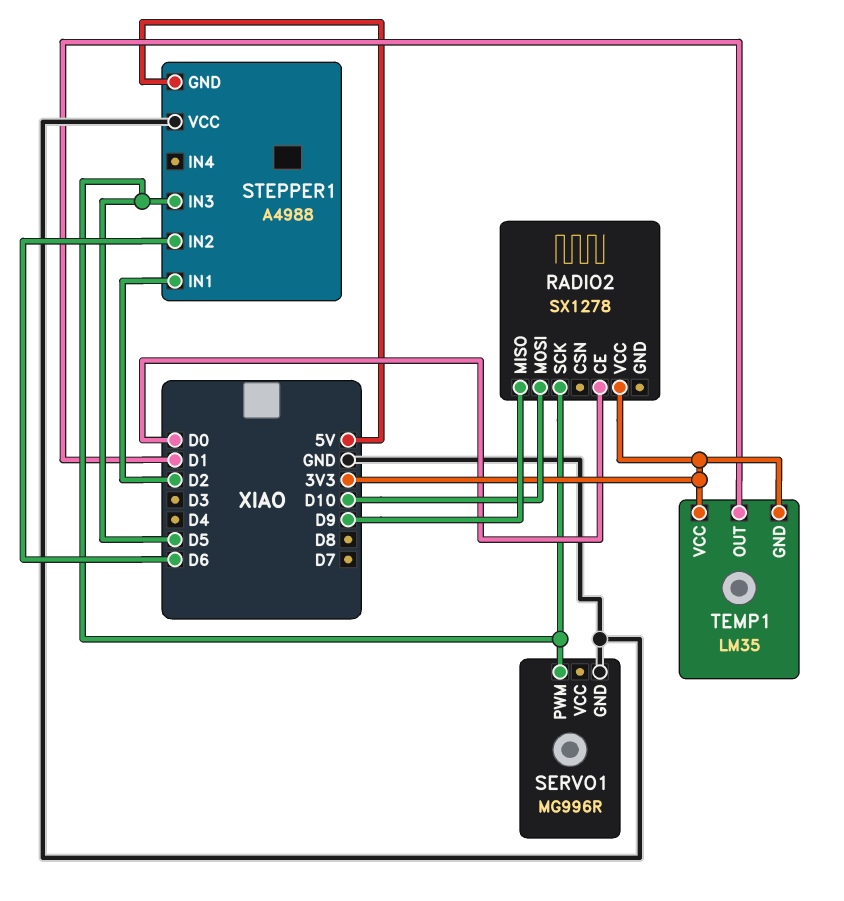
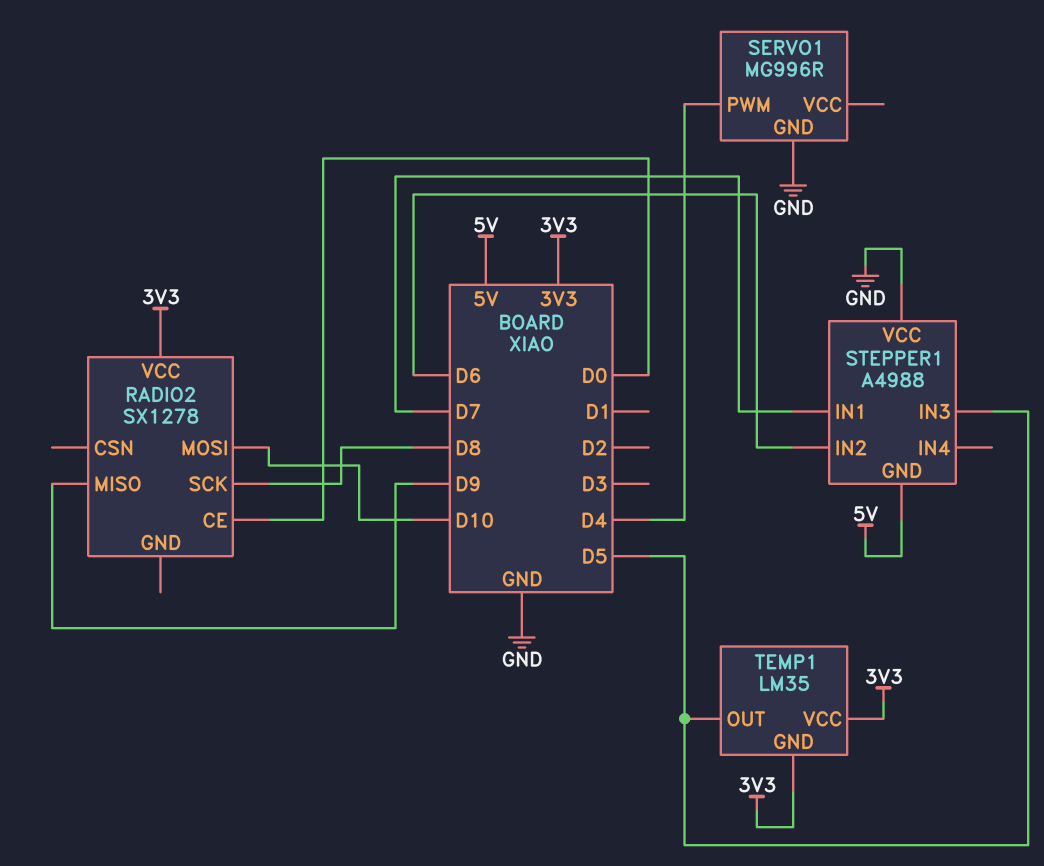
RADIO2 pin SCK: D5 -> D8
SERVO1 pin PWM: D5 -> D4
STEPPER1 pin IN1: D2 -> D7
TEMP1 pin OUT: D1 -> D5

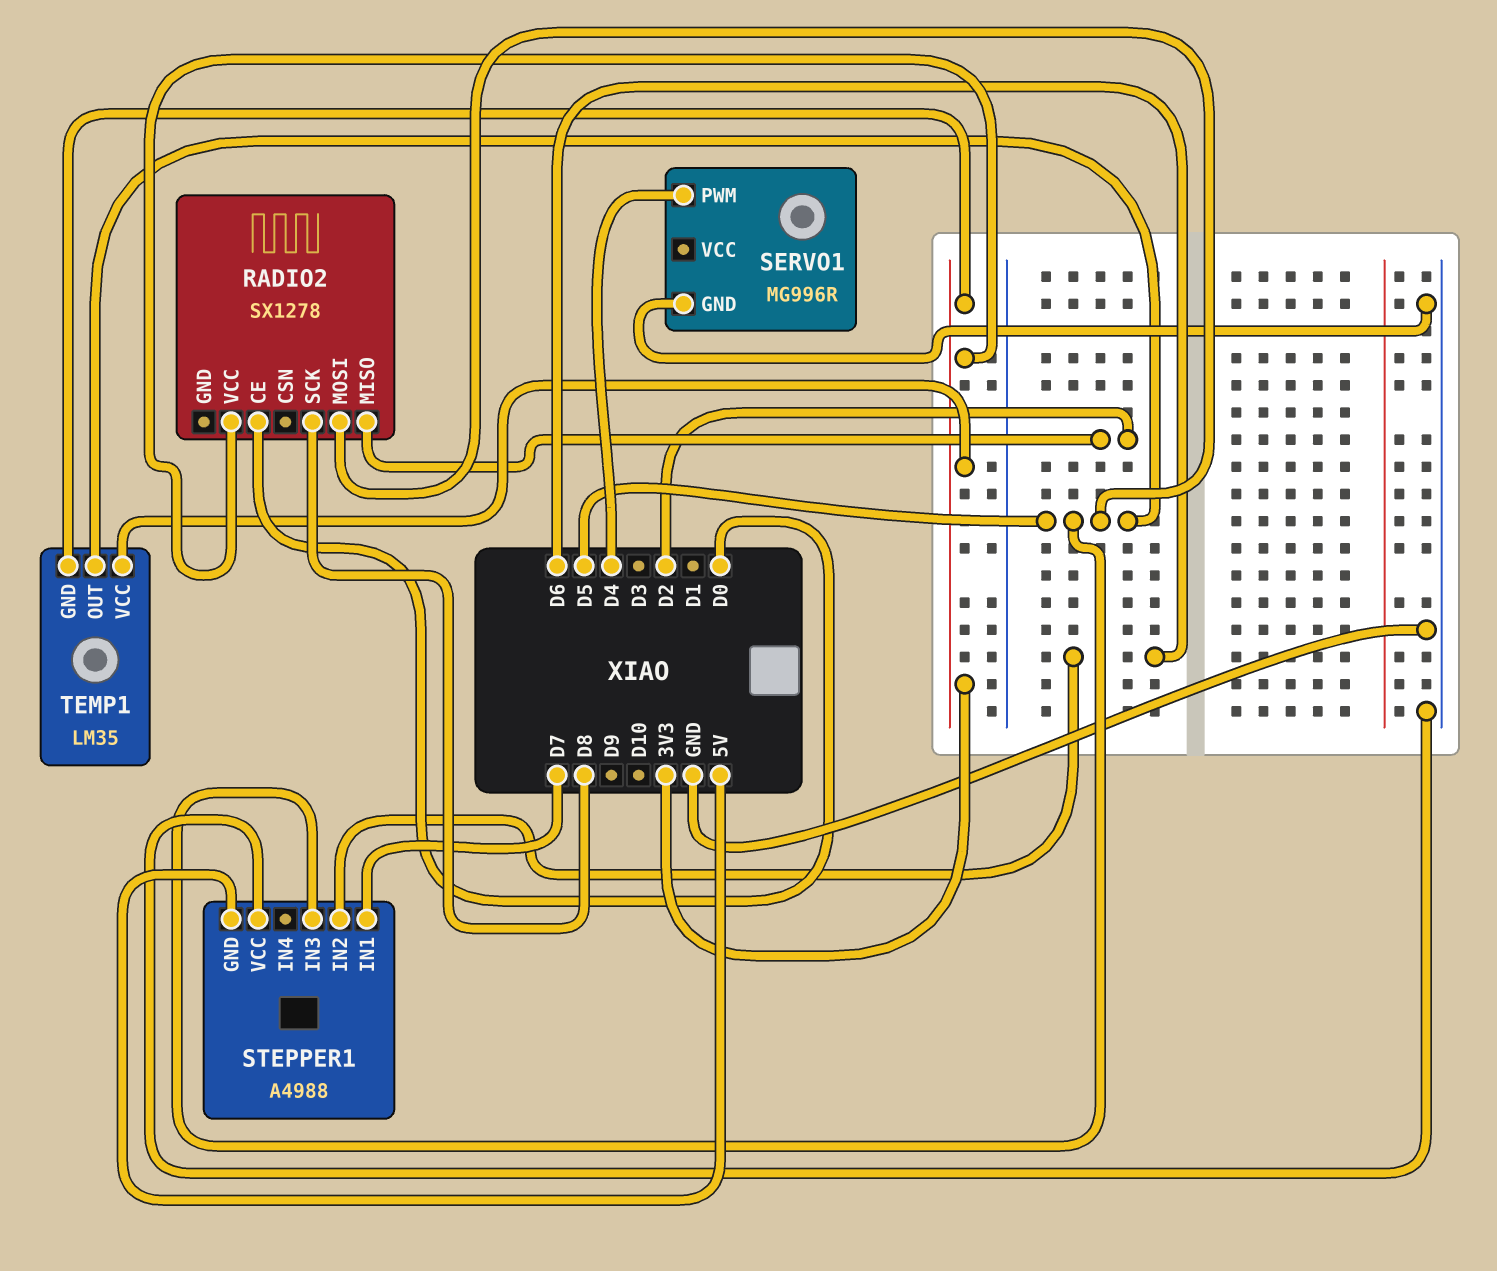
RADIO2 pin MISO: D9 -> D2
RADIO2 pin MOSI: D10 -> D5

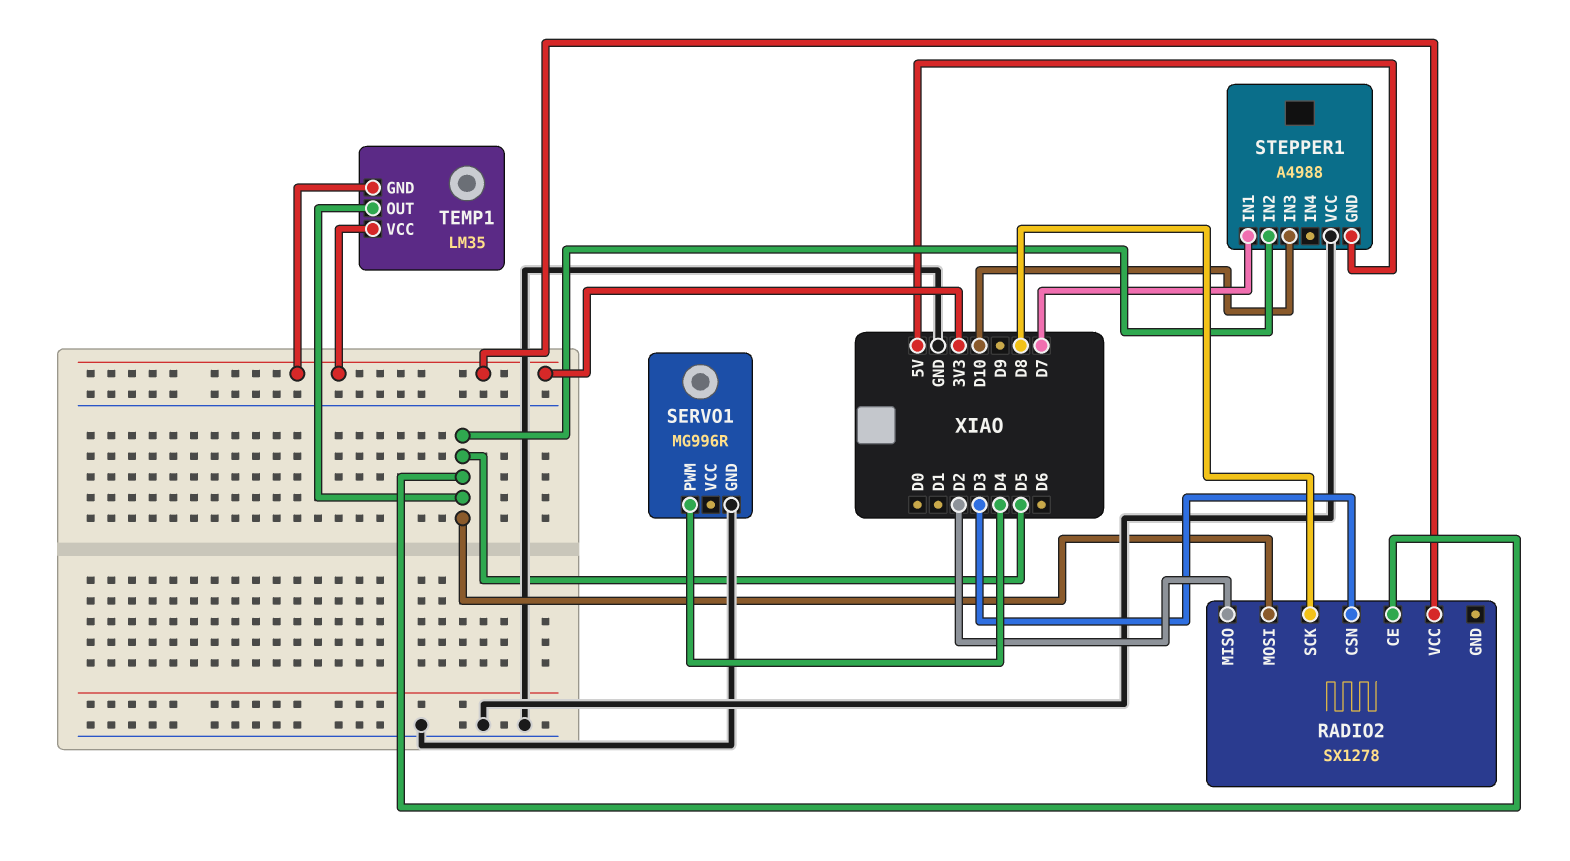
RADIO2 pin CE: D0 -> D5
RADIO2 pin CSN: none -> D3
STEPPER1 pin IN2: D6 -> D5
STEPPER1 pin IN3: D5 -> D10

